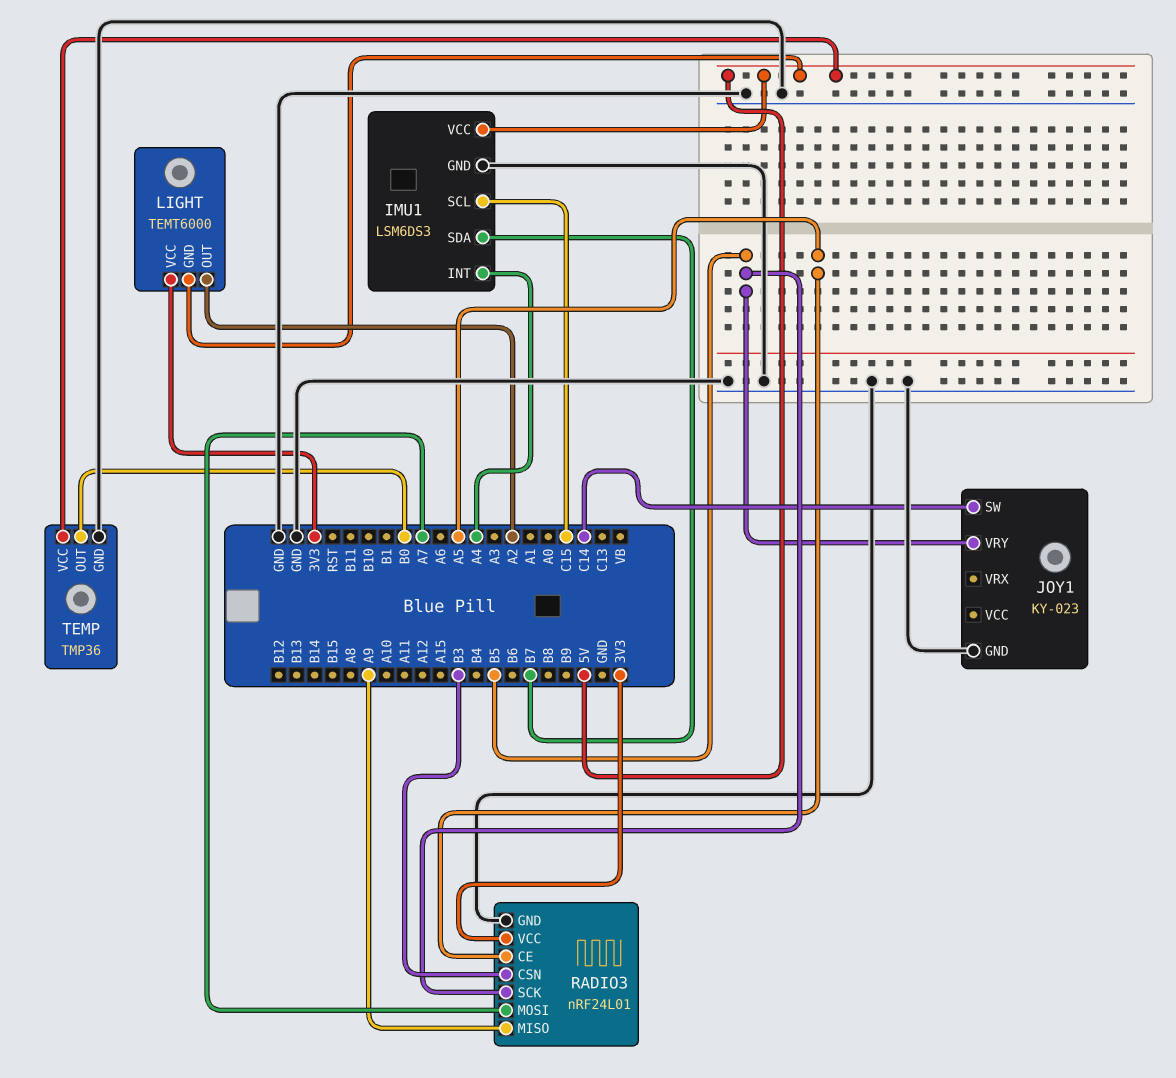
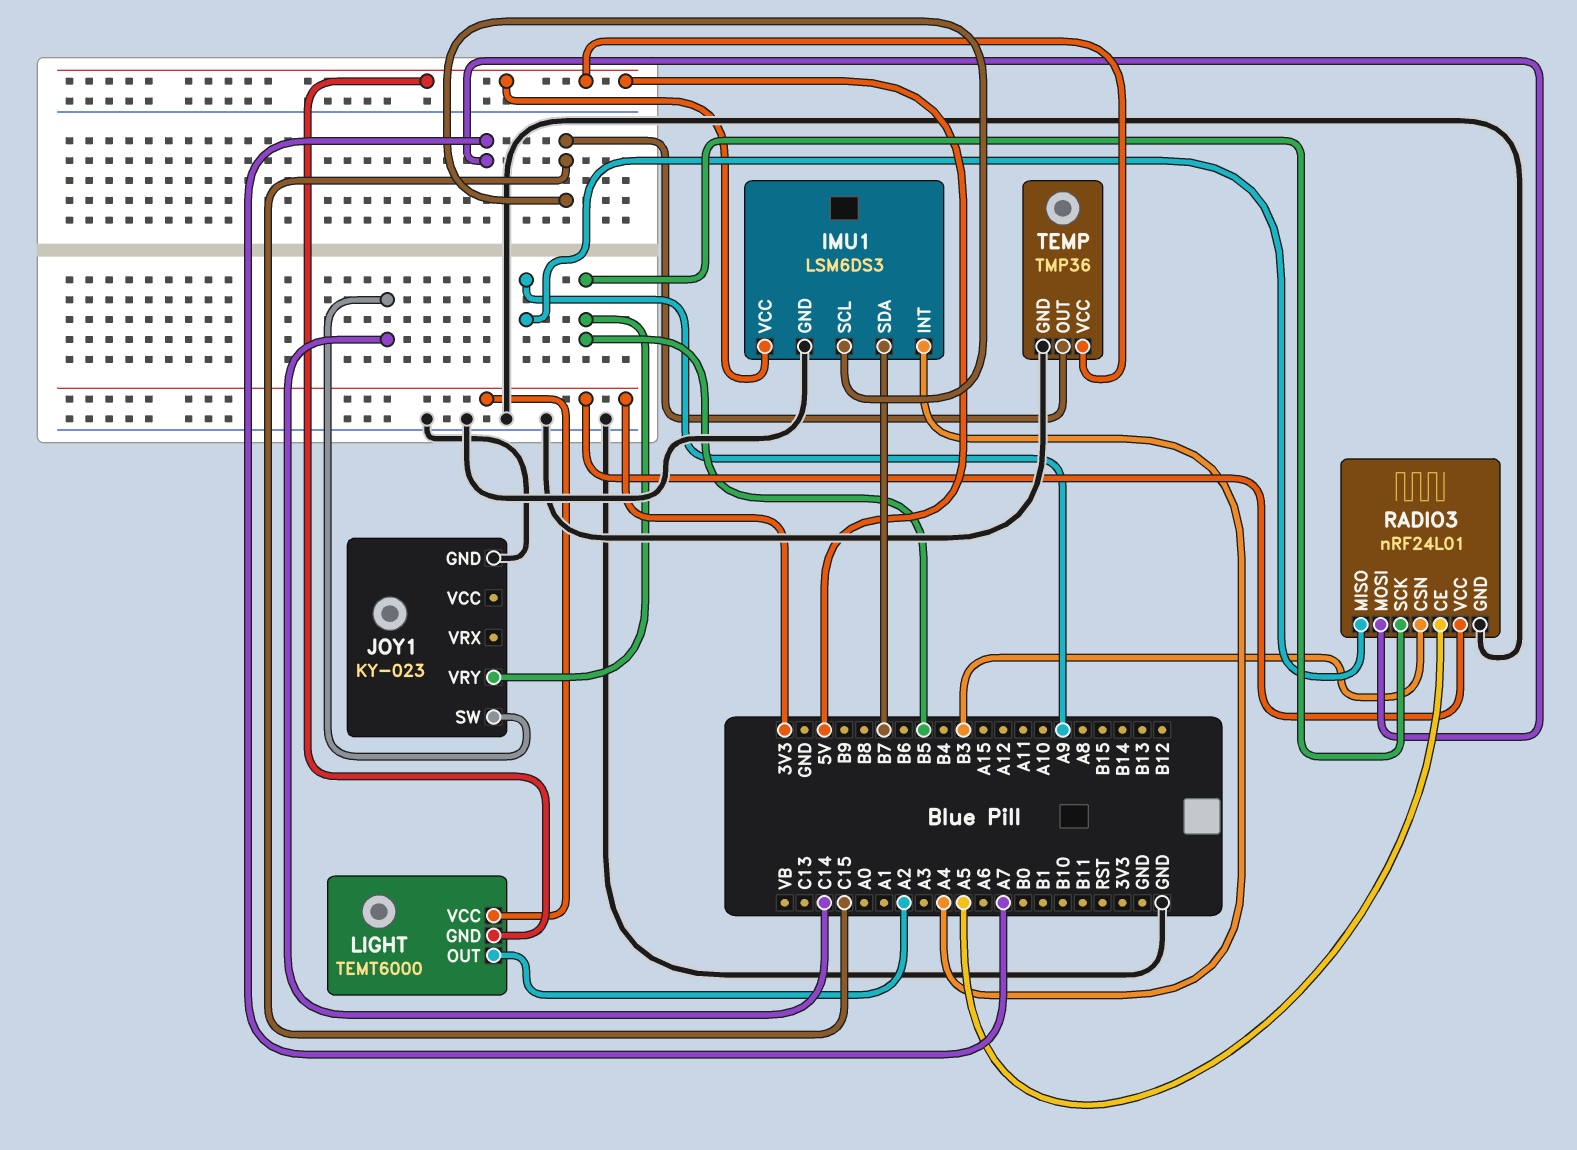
TEMP pin OUT: B0 -> C15

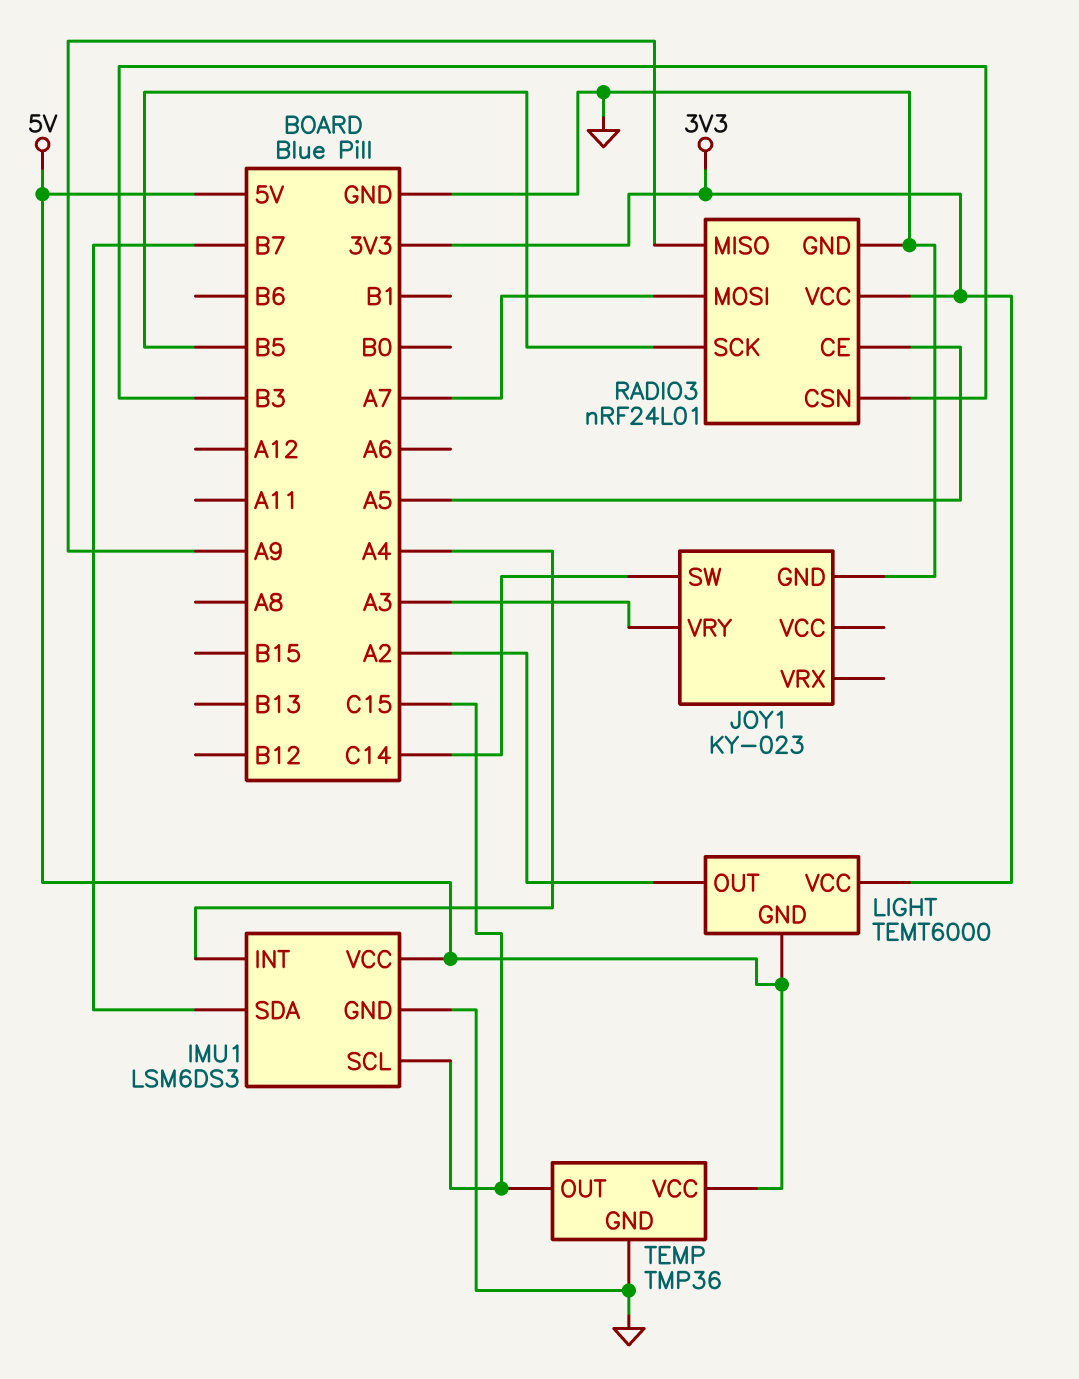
JOY1 pin VRY: B5 -> A3

